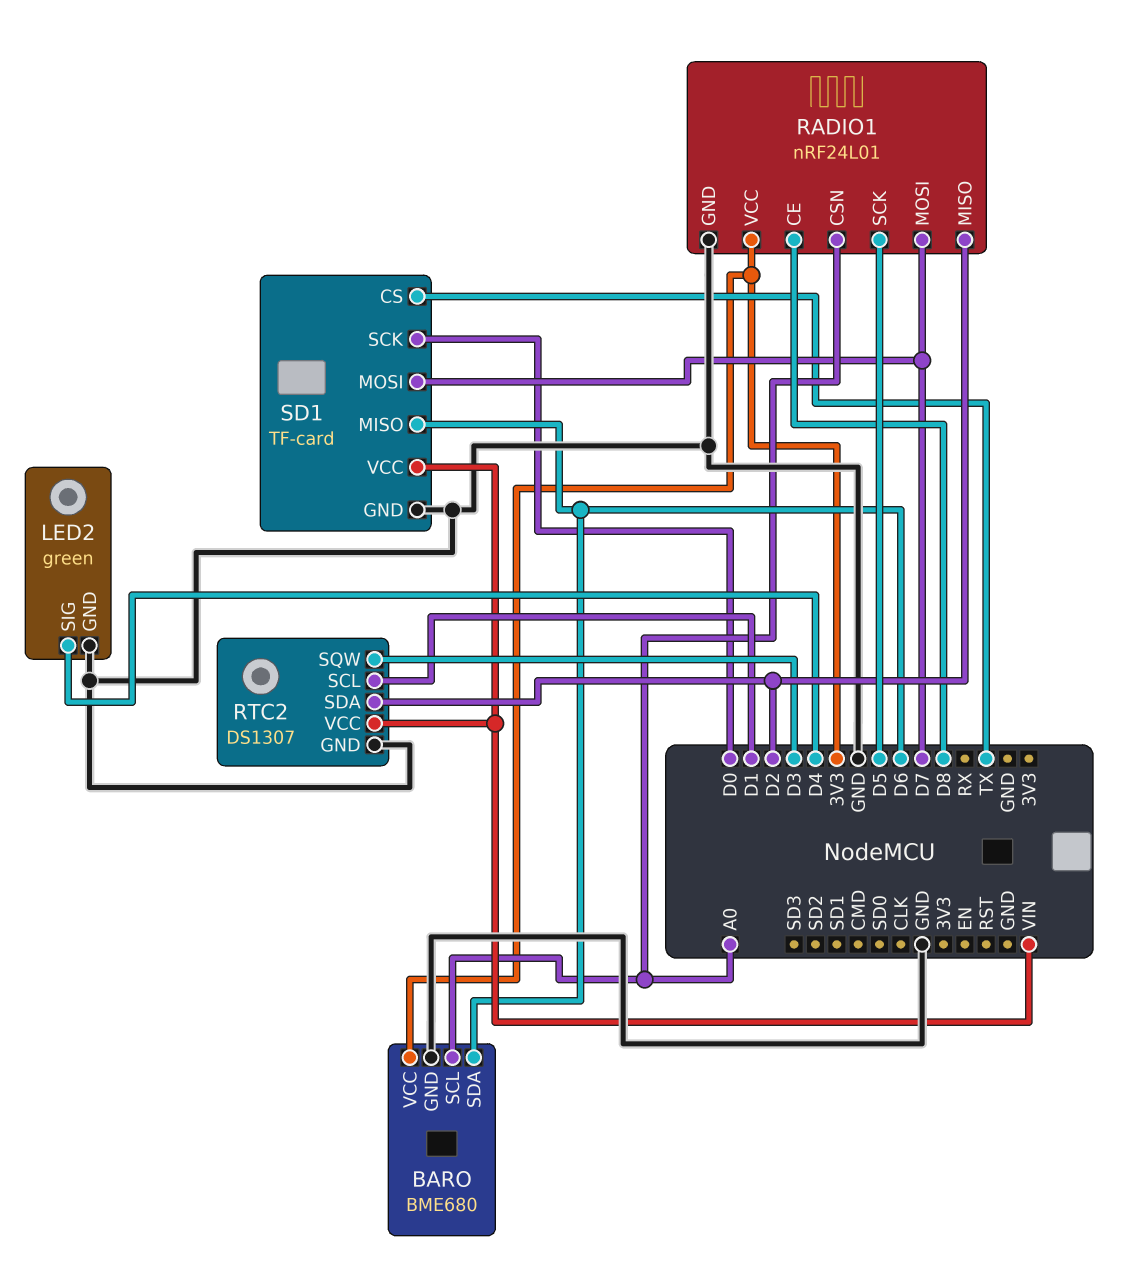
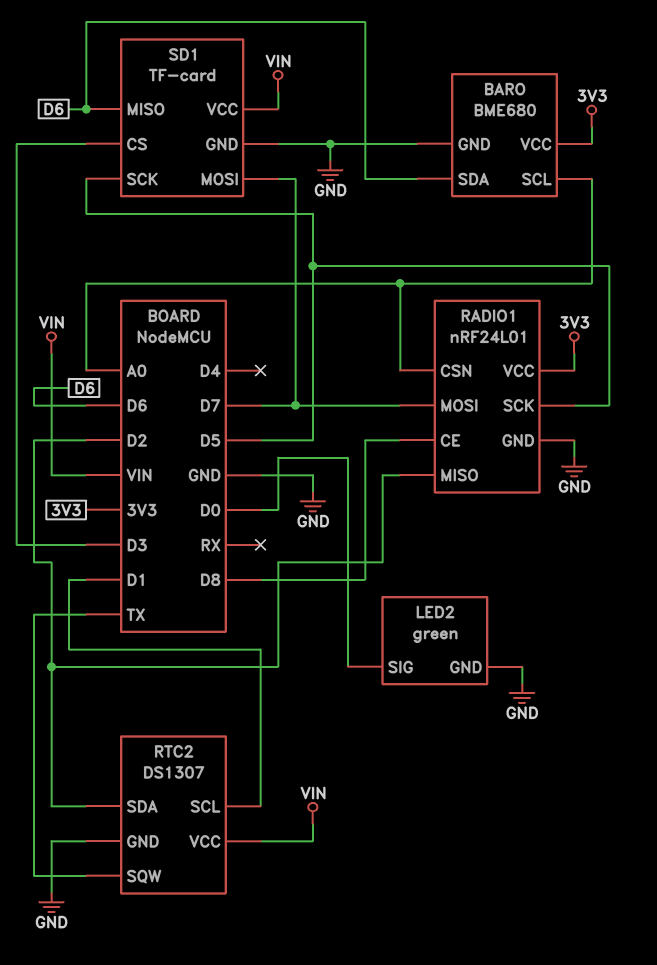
LED2 pin SIG: D4 -> D0
RTC2 pin SQW: D3 -> TX
SD1 pin CS: TX -> D3
SD1 pin SCK: D0 -> D5

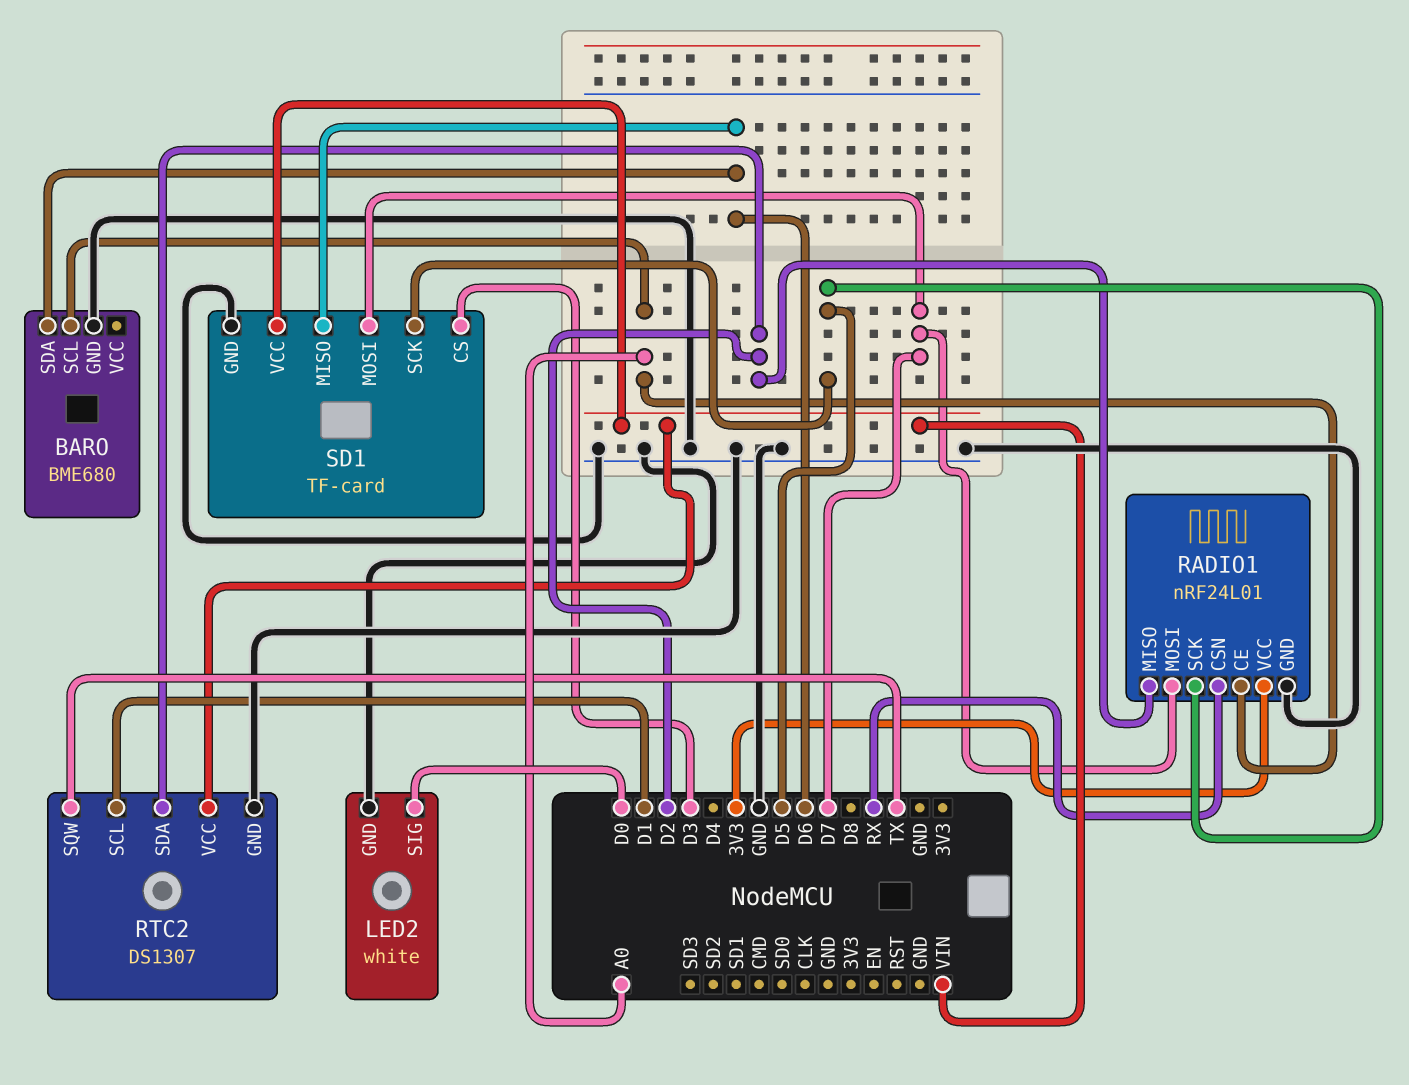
BARO pin VCC: 3V3 -> none
LED2: green -> white
RADIO1 pin CE: D8 -> A0
RADIO1 pin CSN: A0 -> RX

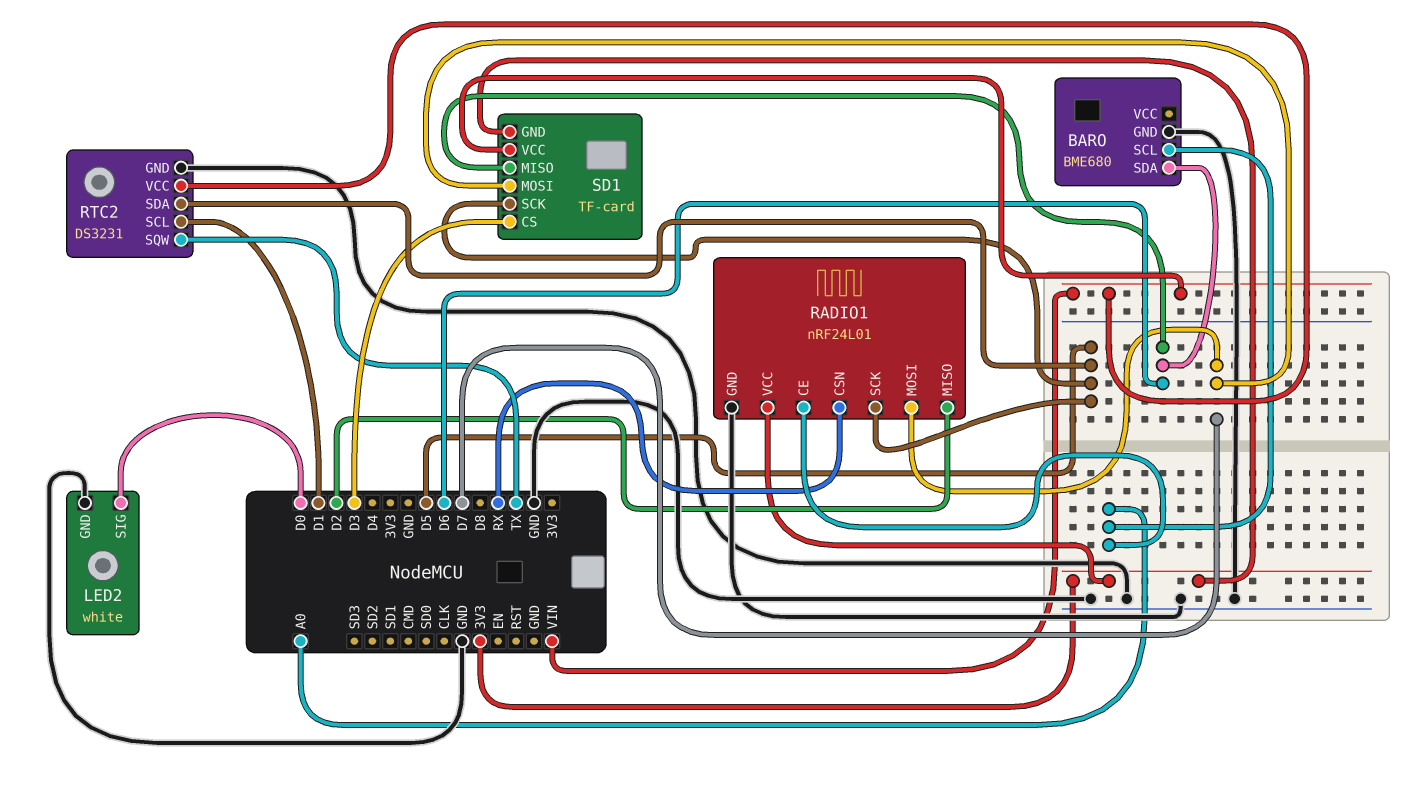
RTC2: DS1307 -> DS3231
RTC2 pin SDA: D2 -> D5
SD1 pin GND: GND -> 3V3

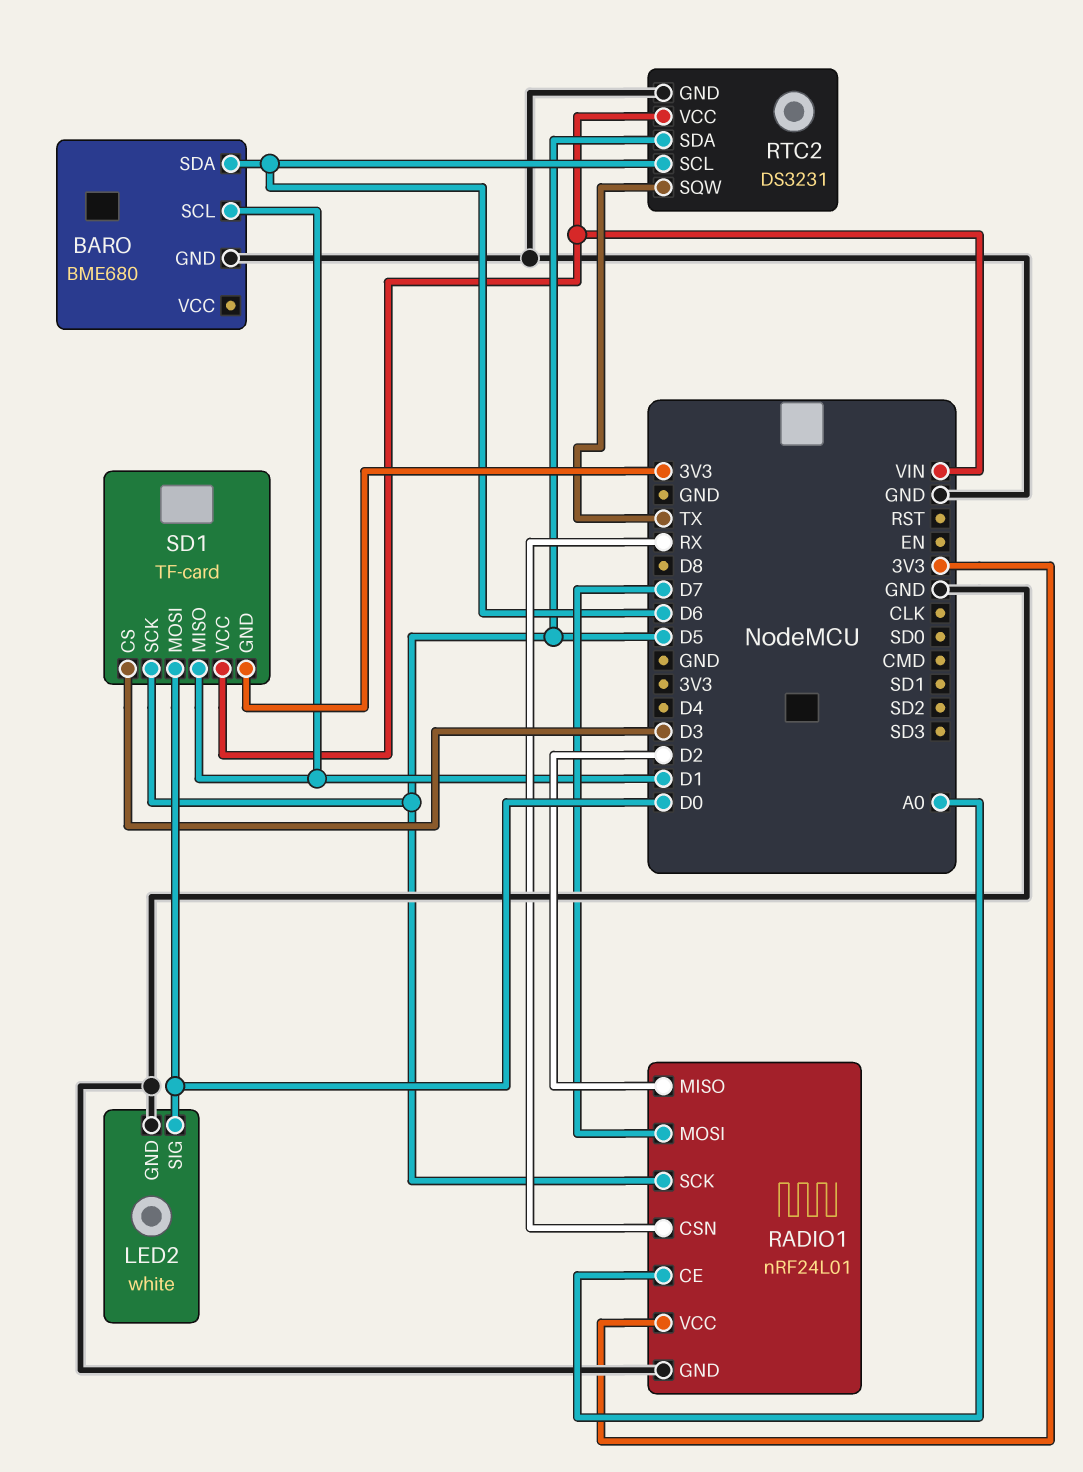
BARO pin SCL: A0 -> D1
RTC2 pin SCL: D1 -> D6
SD1 pin MISO: D6 -> D1
SD1 pin MOSI: D7 -> D0

